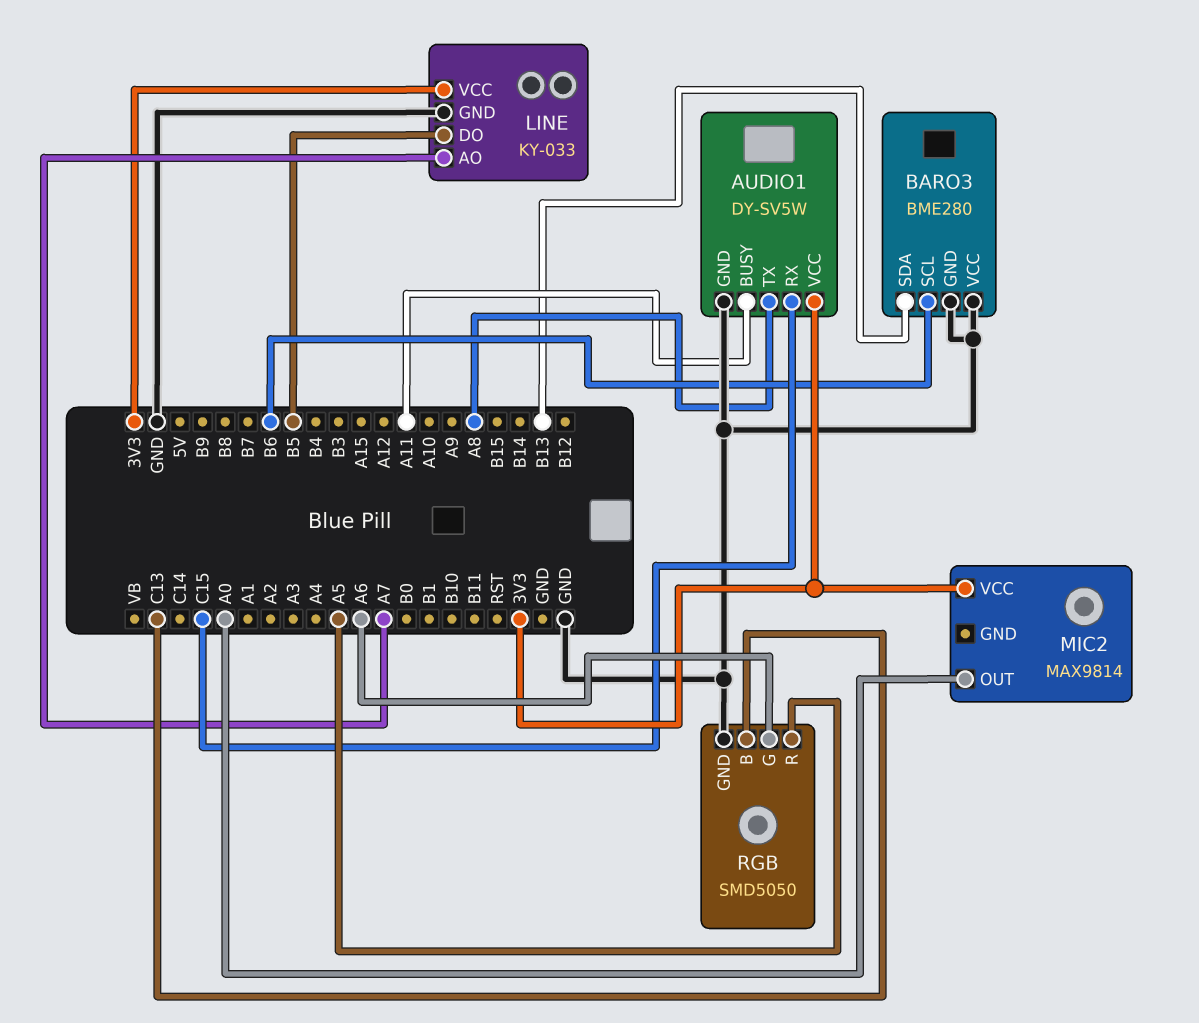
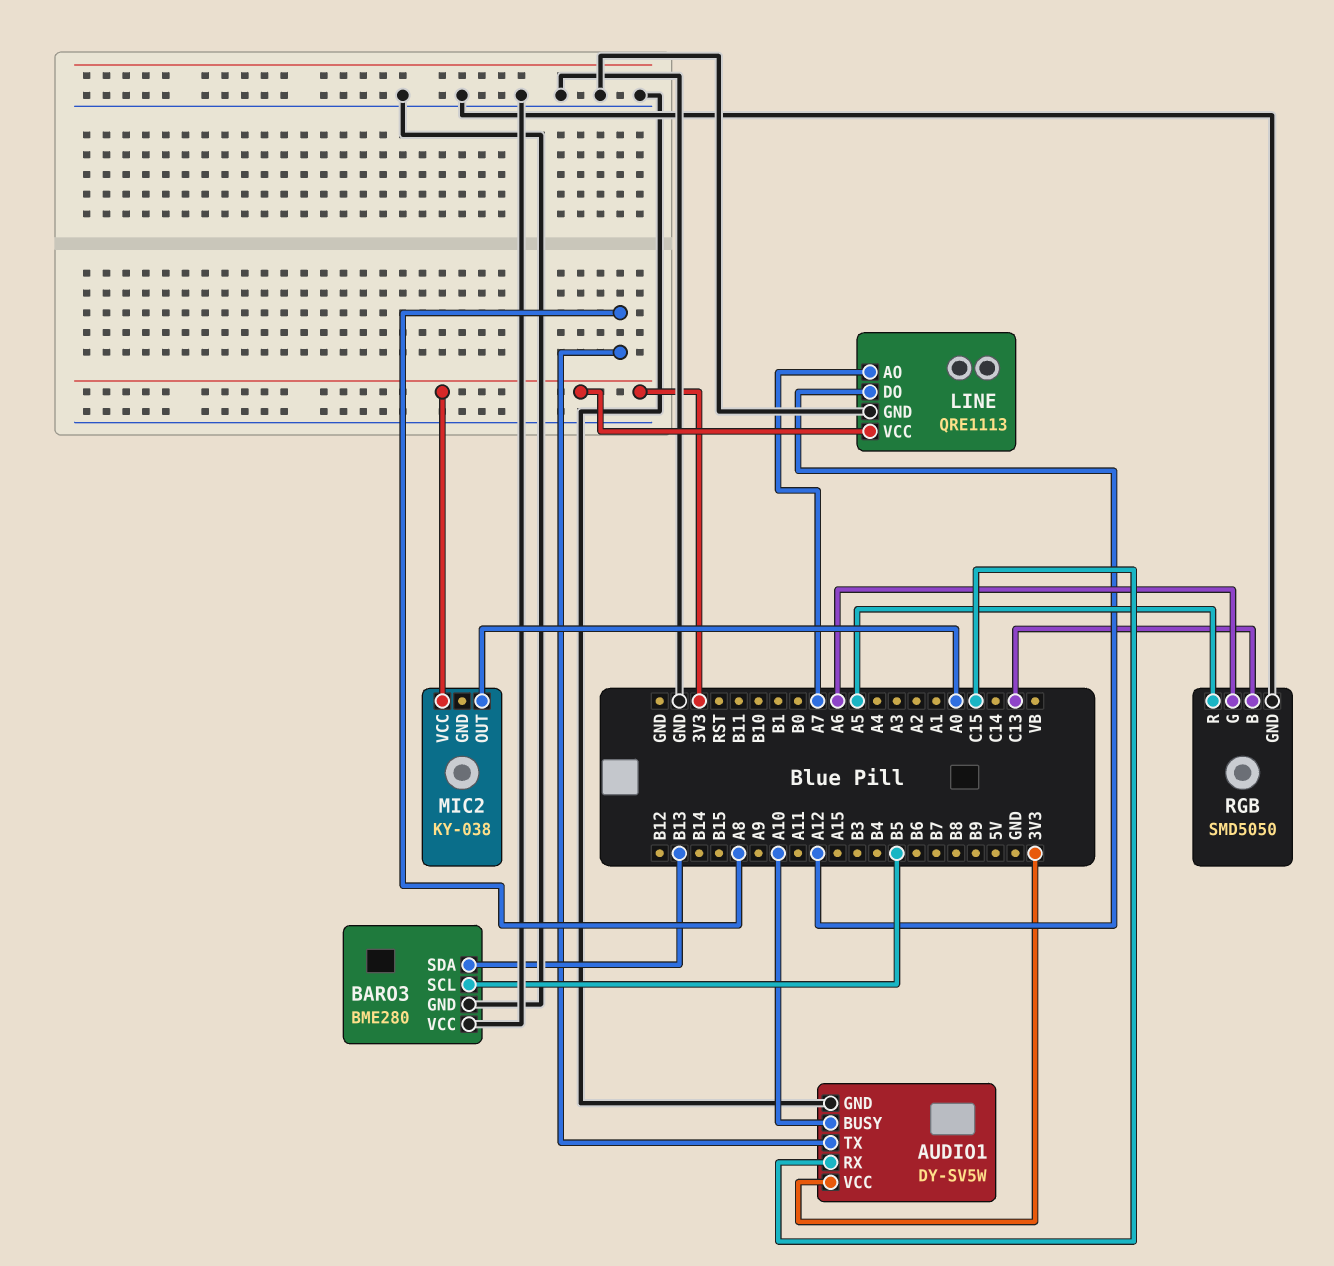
AUDIO1 pin BUSY: A11 -> A10
BARO3 pin SCL: B6 -> B5
LINE: KY-033 -> QRE1113
LINE pin DO: B5 -> A12
MIC2: MAX9814 -> KY-038

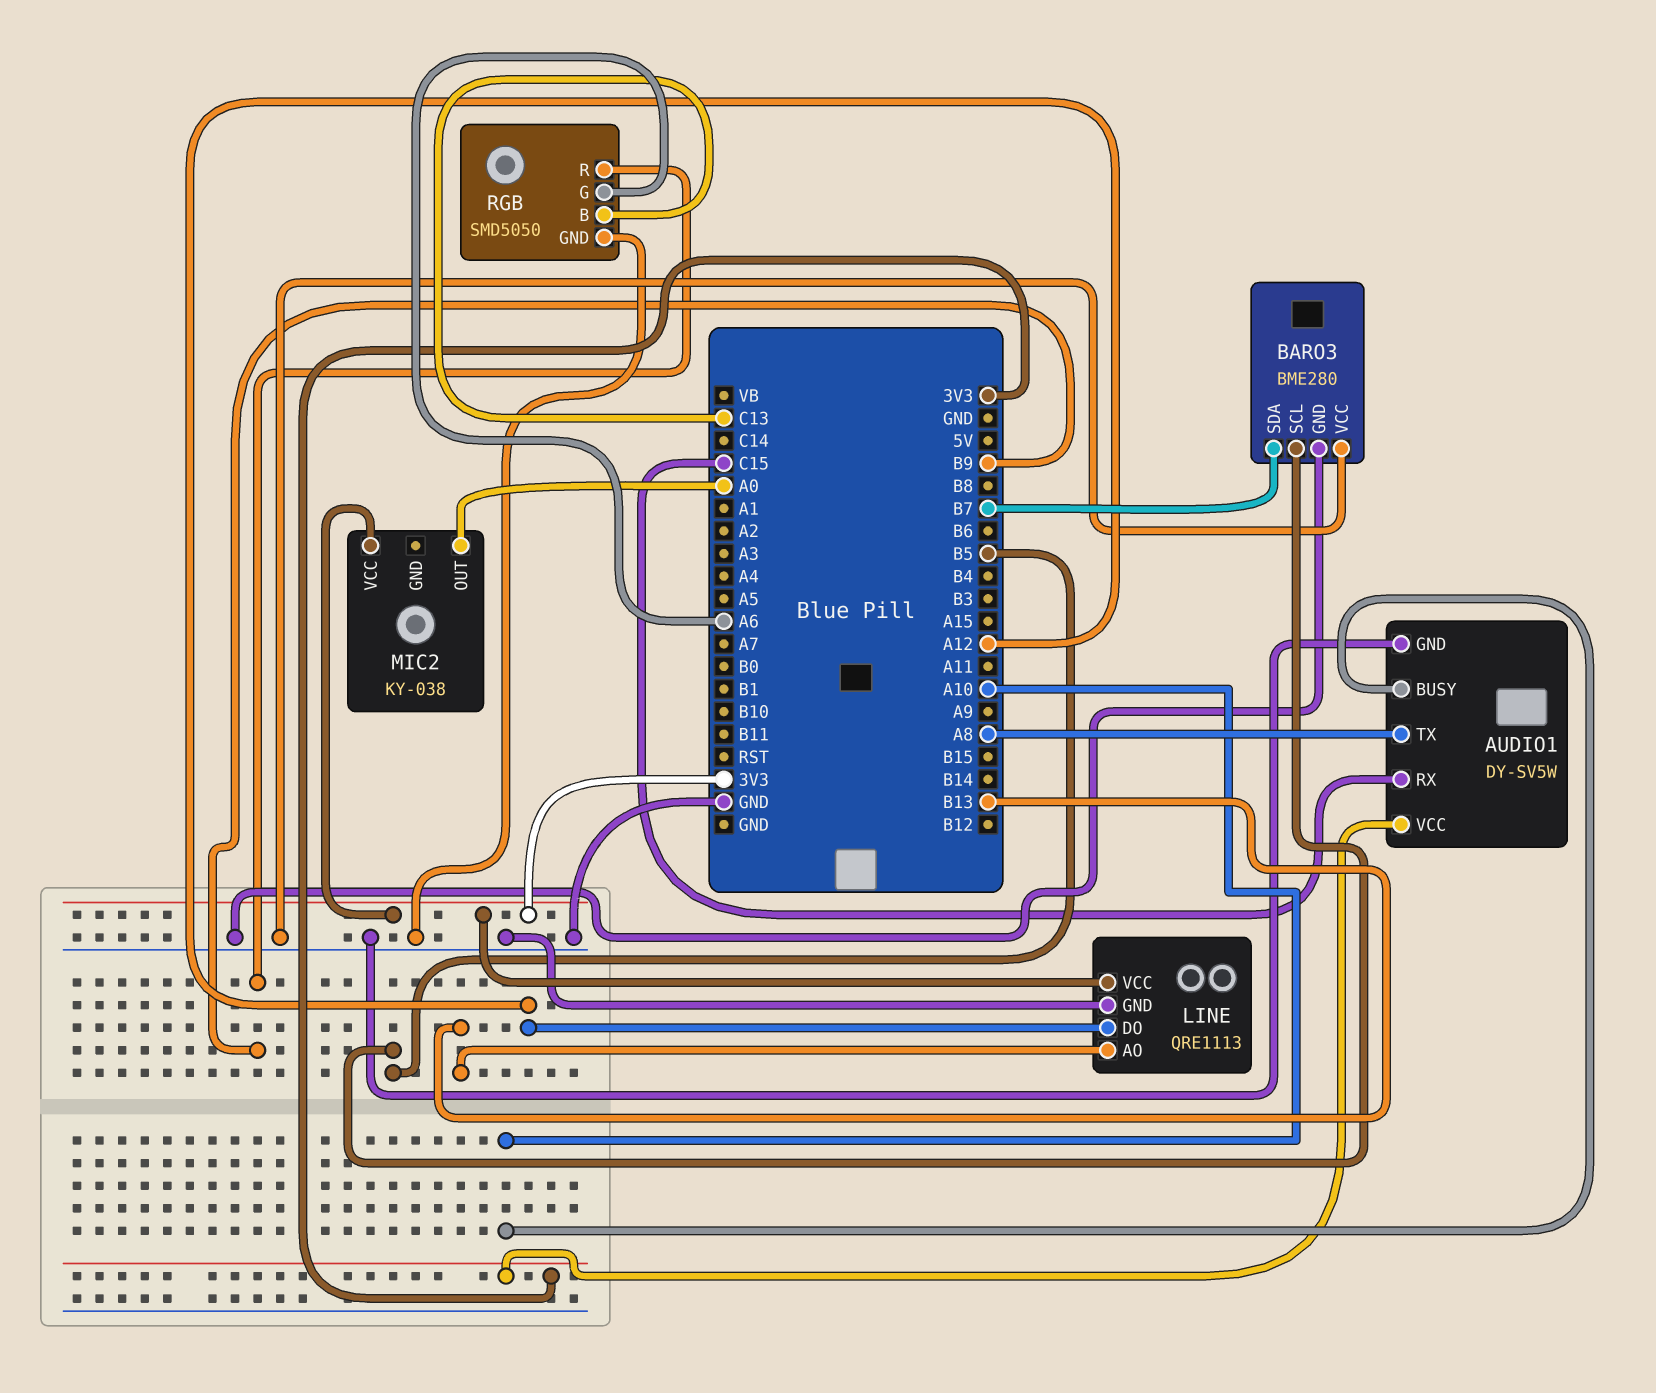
BARO3 pin SDA: B13 -> B7
LINE pin AO: A7 -> B13
RGB pin R: A5 -> B9

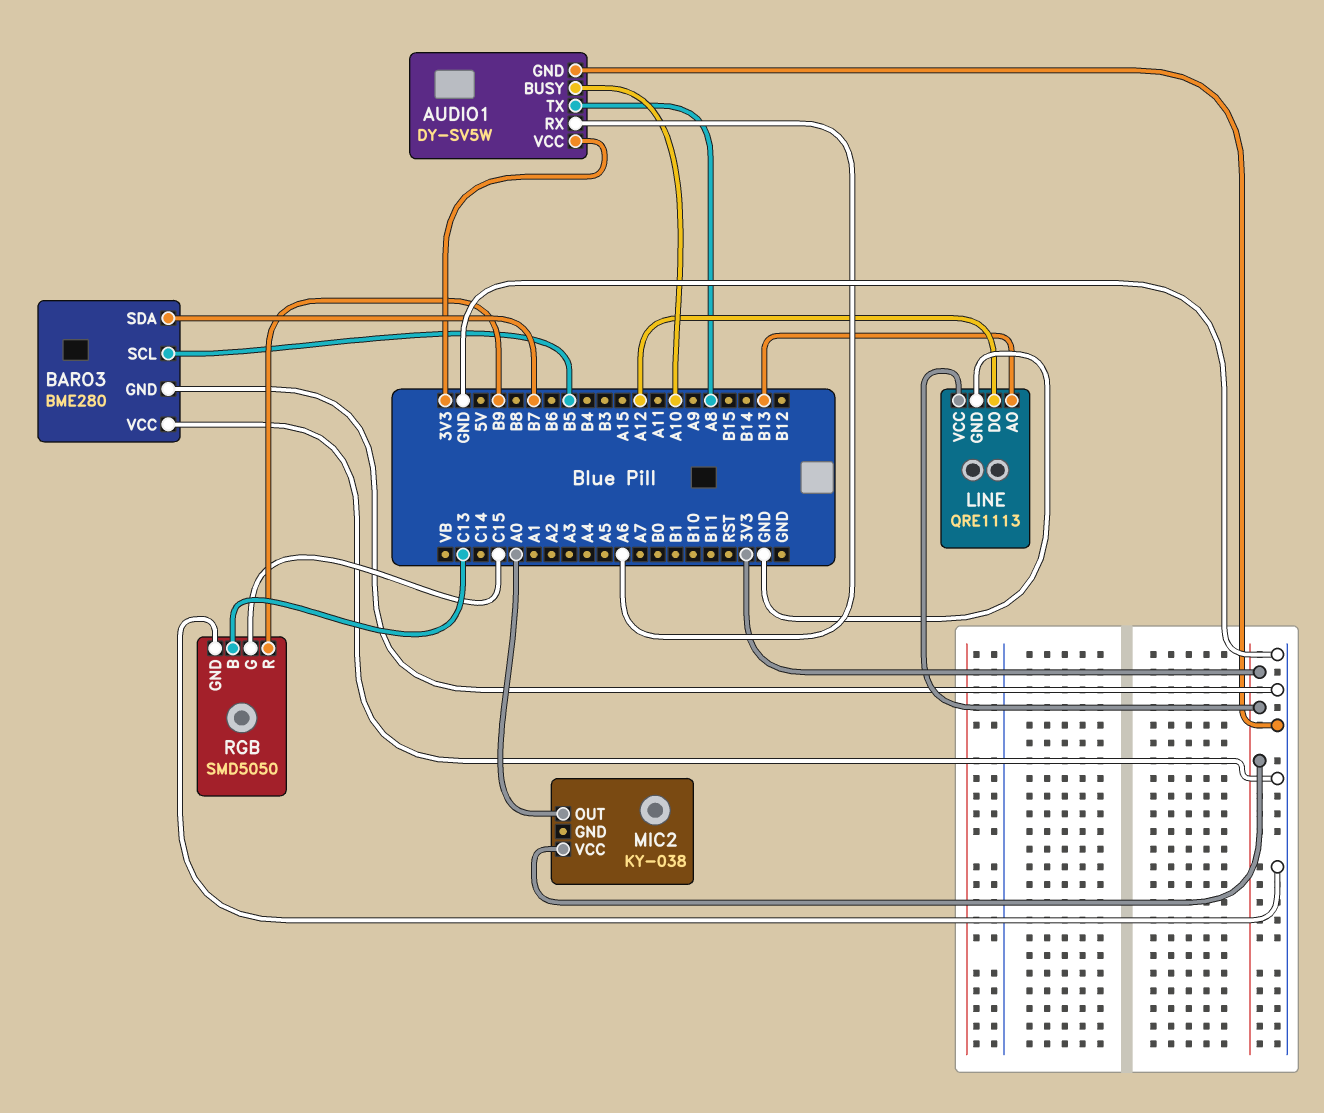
AUDIO1 pin RX: C15 -> A6
RGB pin G: A6 -> C15

